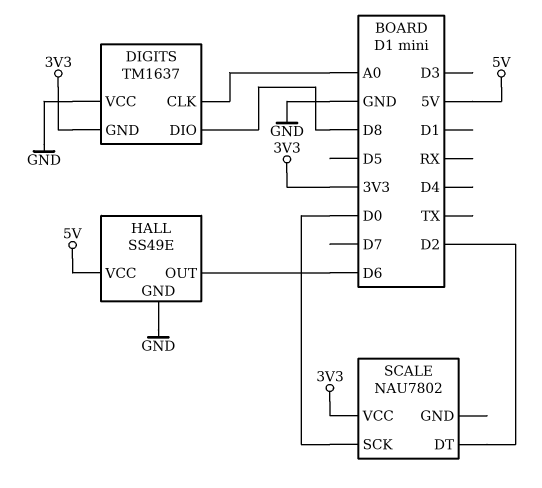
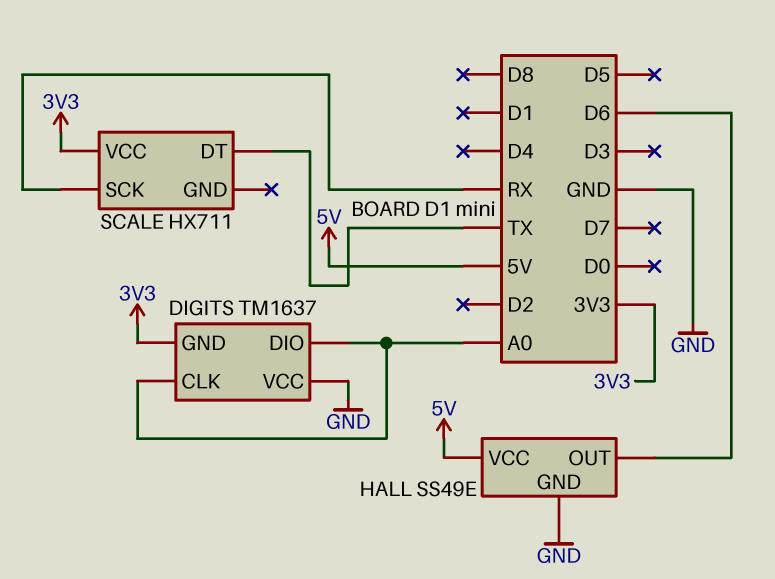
DIGITS pin DIO: D8 -> A0
SCALE: NAU7802 -> HX711
SCALE pin DT: D2 -> TX
SCALE pin SCK: D0 -> RX

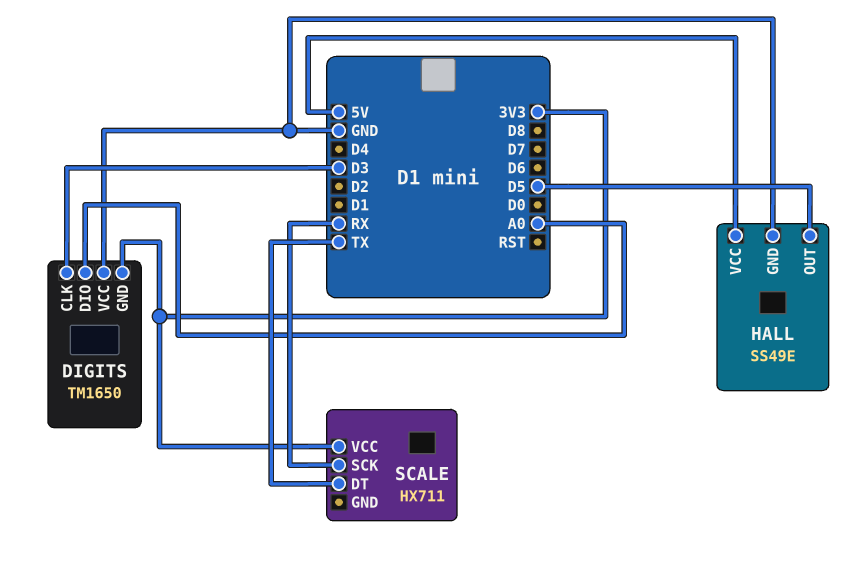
DIGITS: TM1637 -> TM1650
DIGITS pin CLK: A0 -> D3
HALL pin OUT: D6 -> D5

